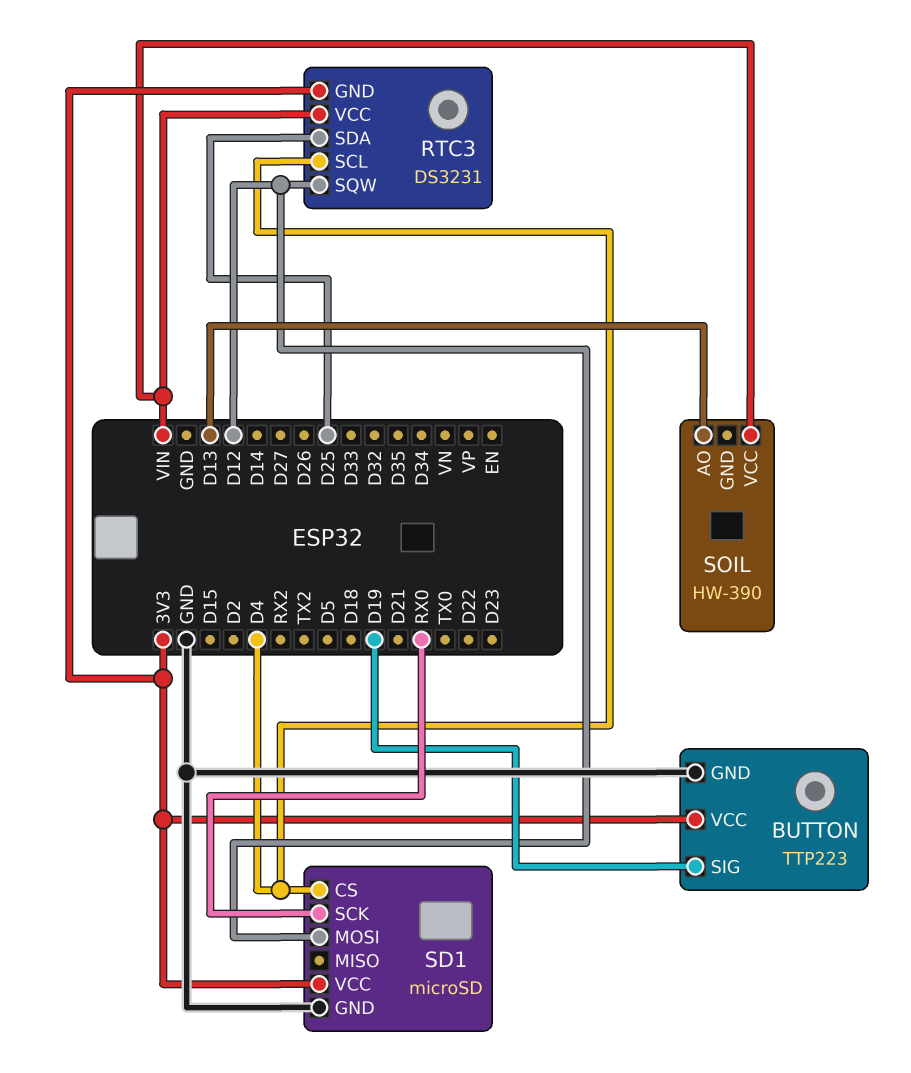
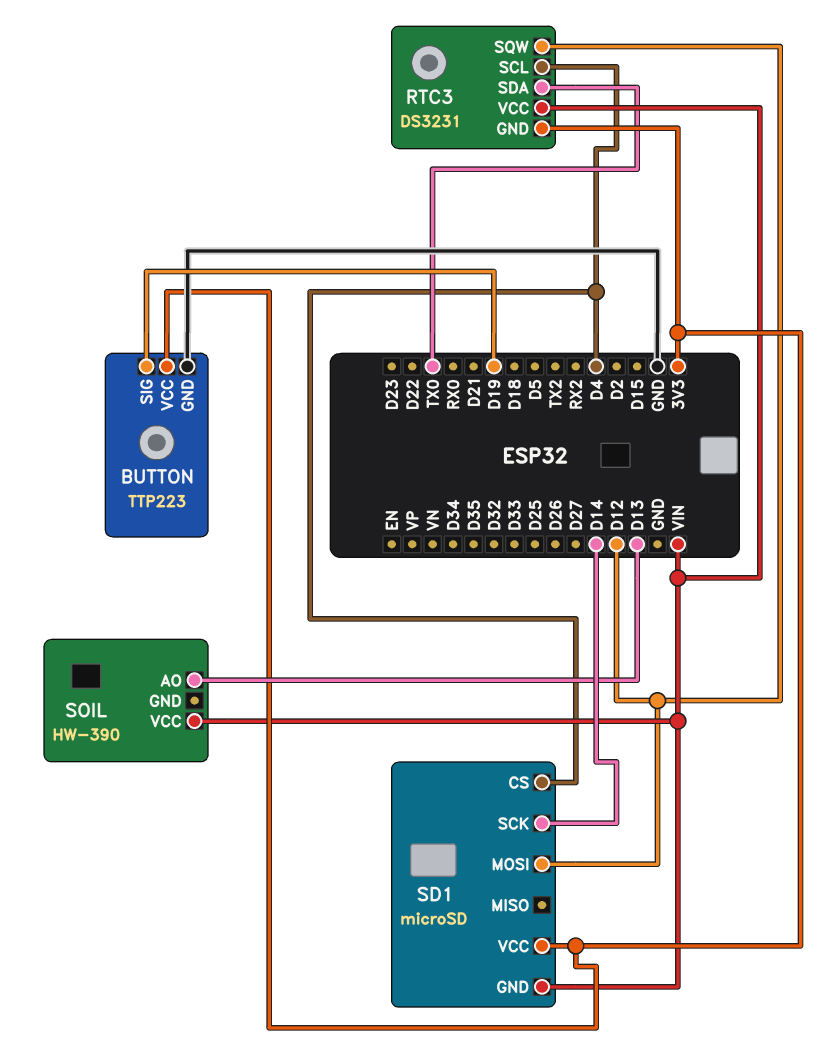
RTC3 pin SDA: D25 -> TX0
SD1 pin GND: GND -> VIN
SD1 pin SCK: RX0 -> D14

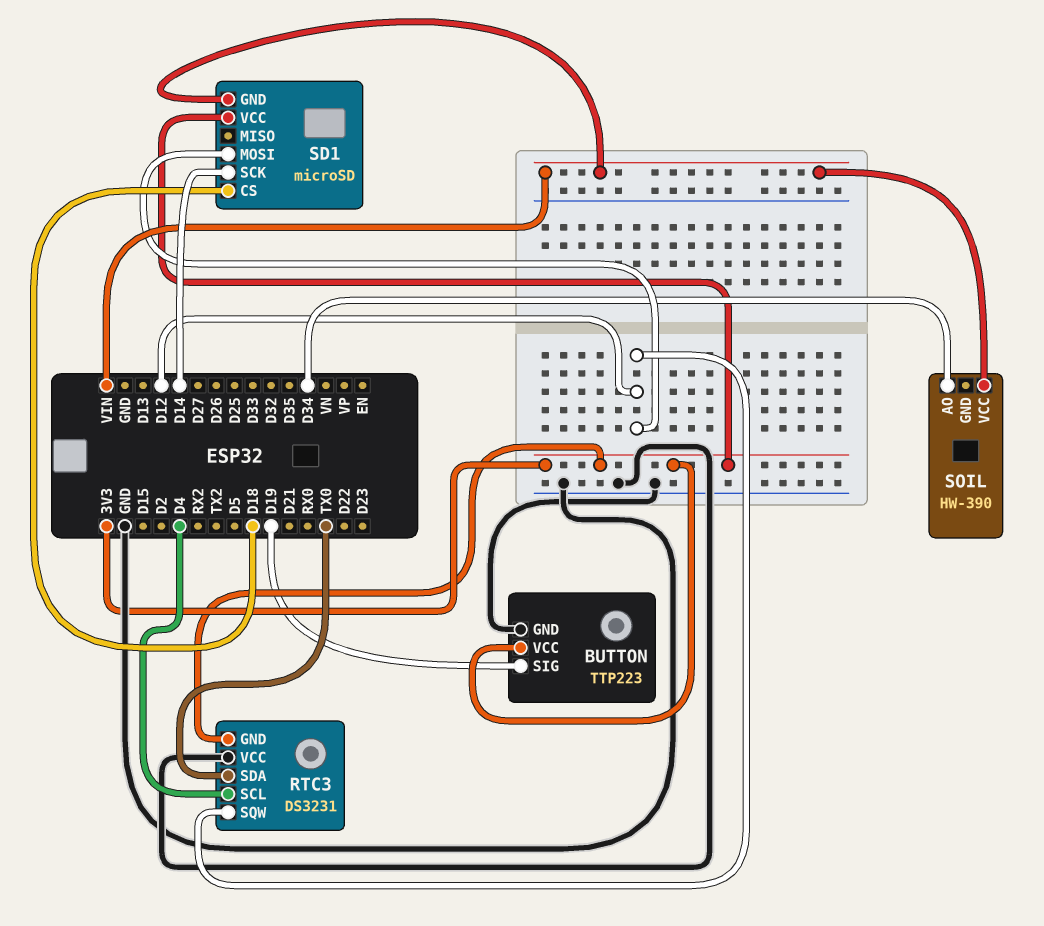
RTC3 pin VCC: VIN -> GND
SD1 pin CS: D4 -> D18
SOIL pin AO: D13 -> D34

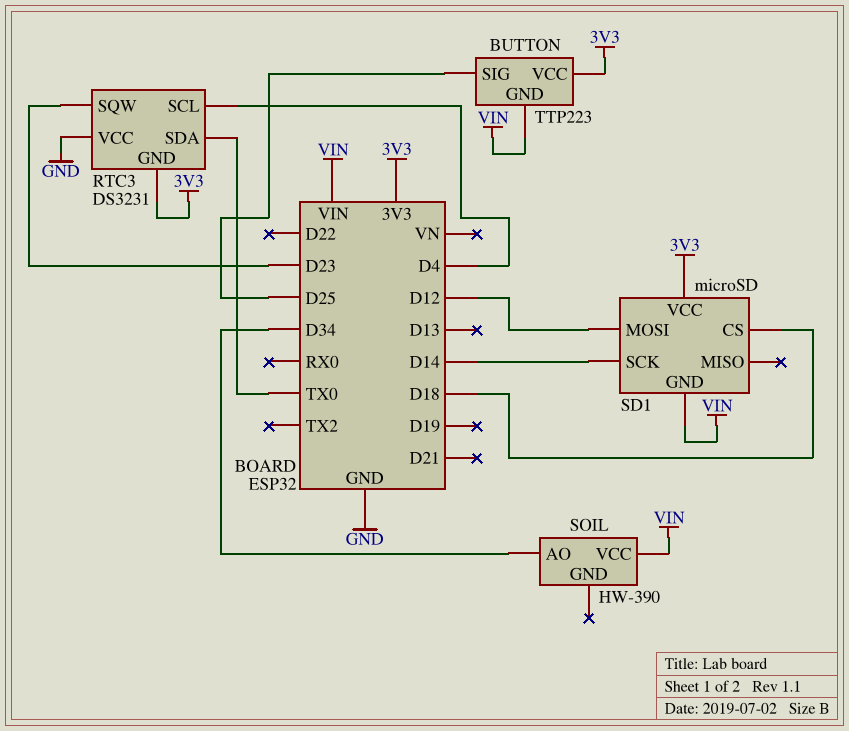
BUTTON pin GND: GND -> VIN
BUTTON pin SIG: D19 -> D25
RTC3 pin SQW: D12 -> D23

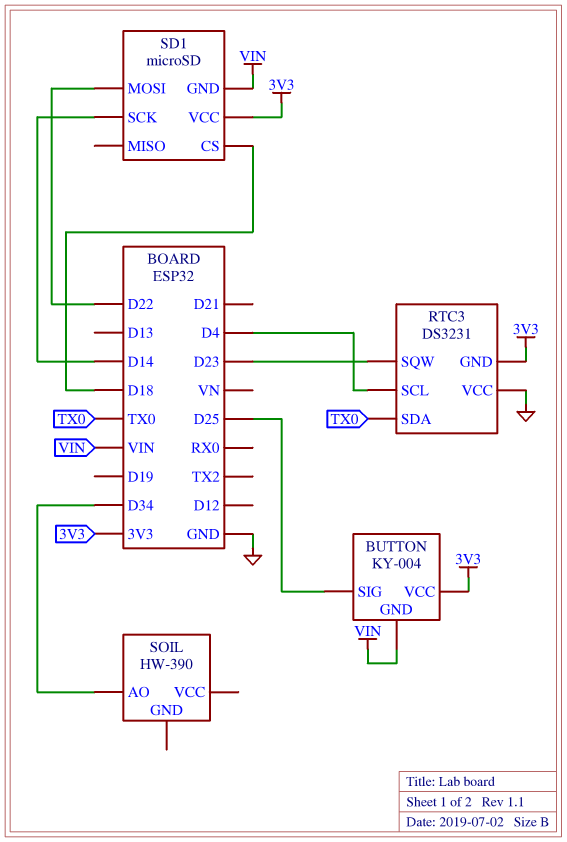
BUTTON: TTP223 -> KY-004
SD1 pin MOSI: D12 -> D22
SOIL pin VCC: VIN -> none

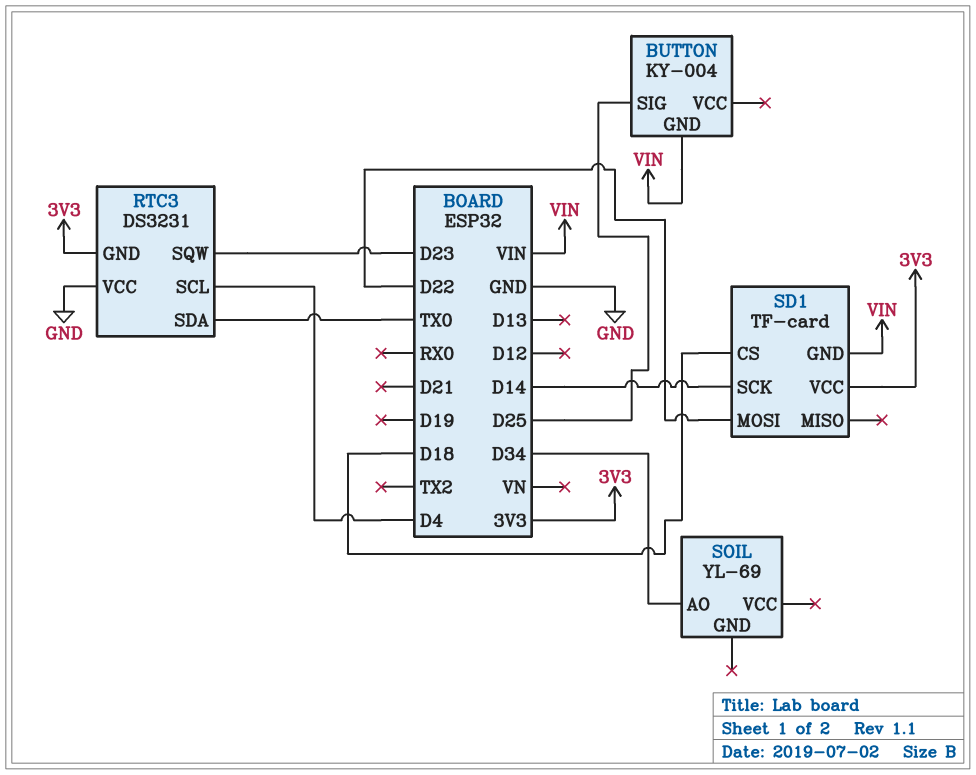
BUTTON pin VCC: 3V3 -> none
SD1: microSD -> TF-card
SOIL: HW-390 -> YL-69

